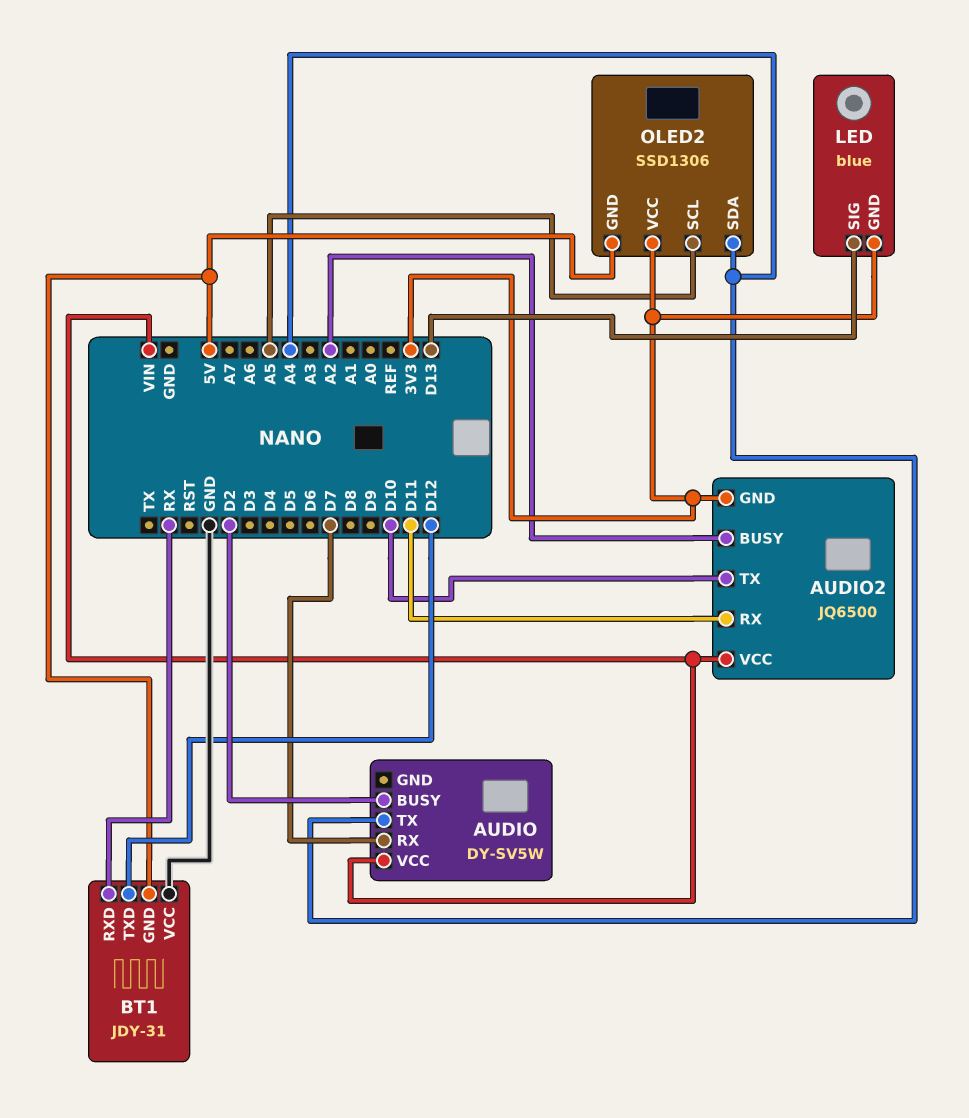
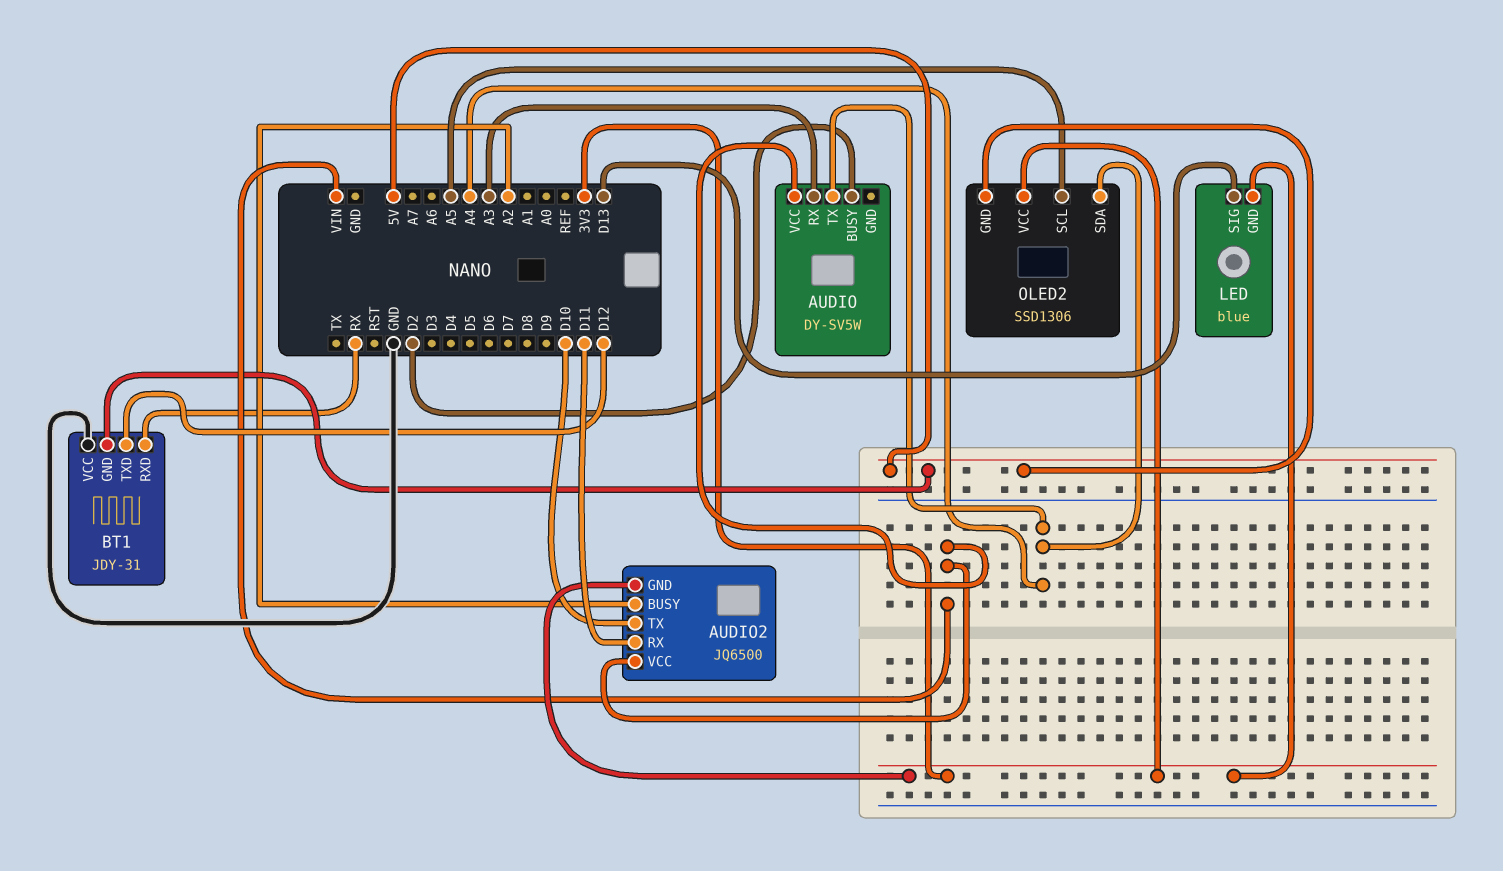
AUDIO pin RX: D7 -> A3

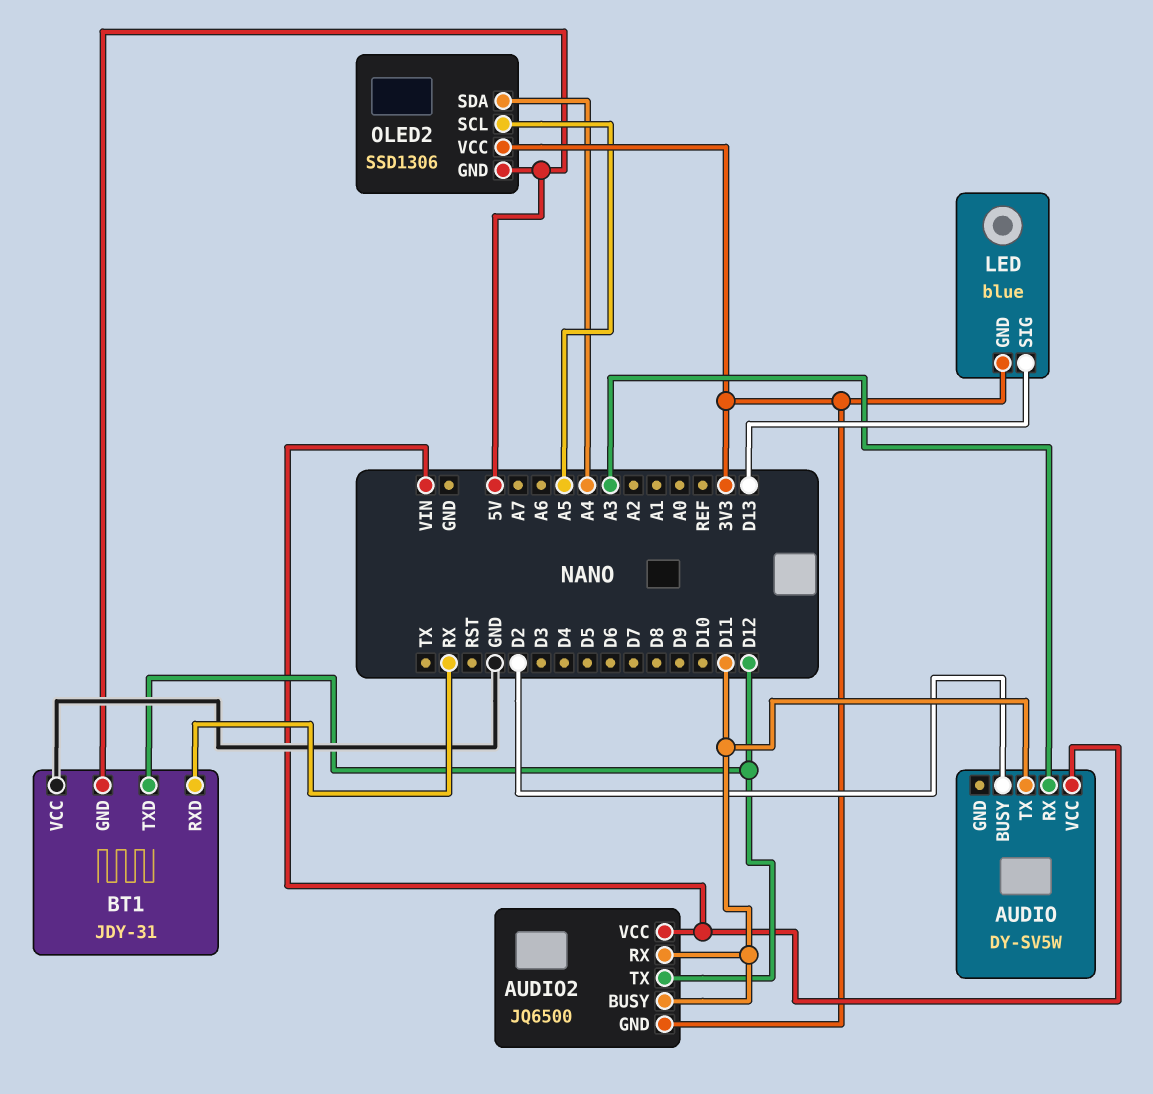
AUDIO pin TX: A4 -> D11
AUDIO2 pin BUSY: A2 -> D11
AUDIO2 pin TX: D10 -> D12

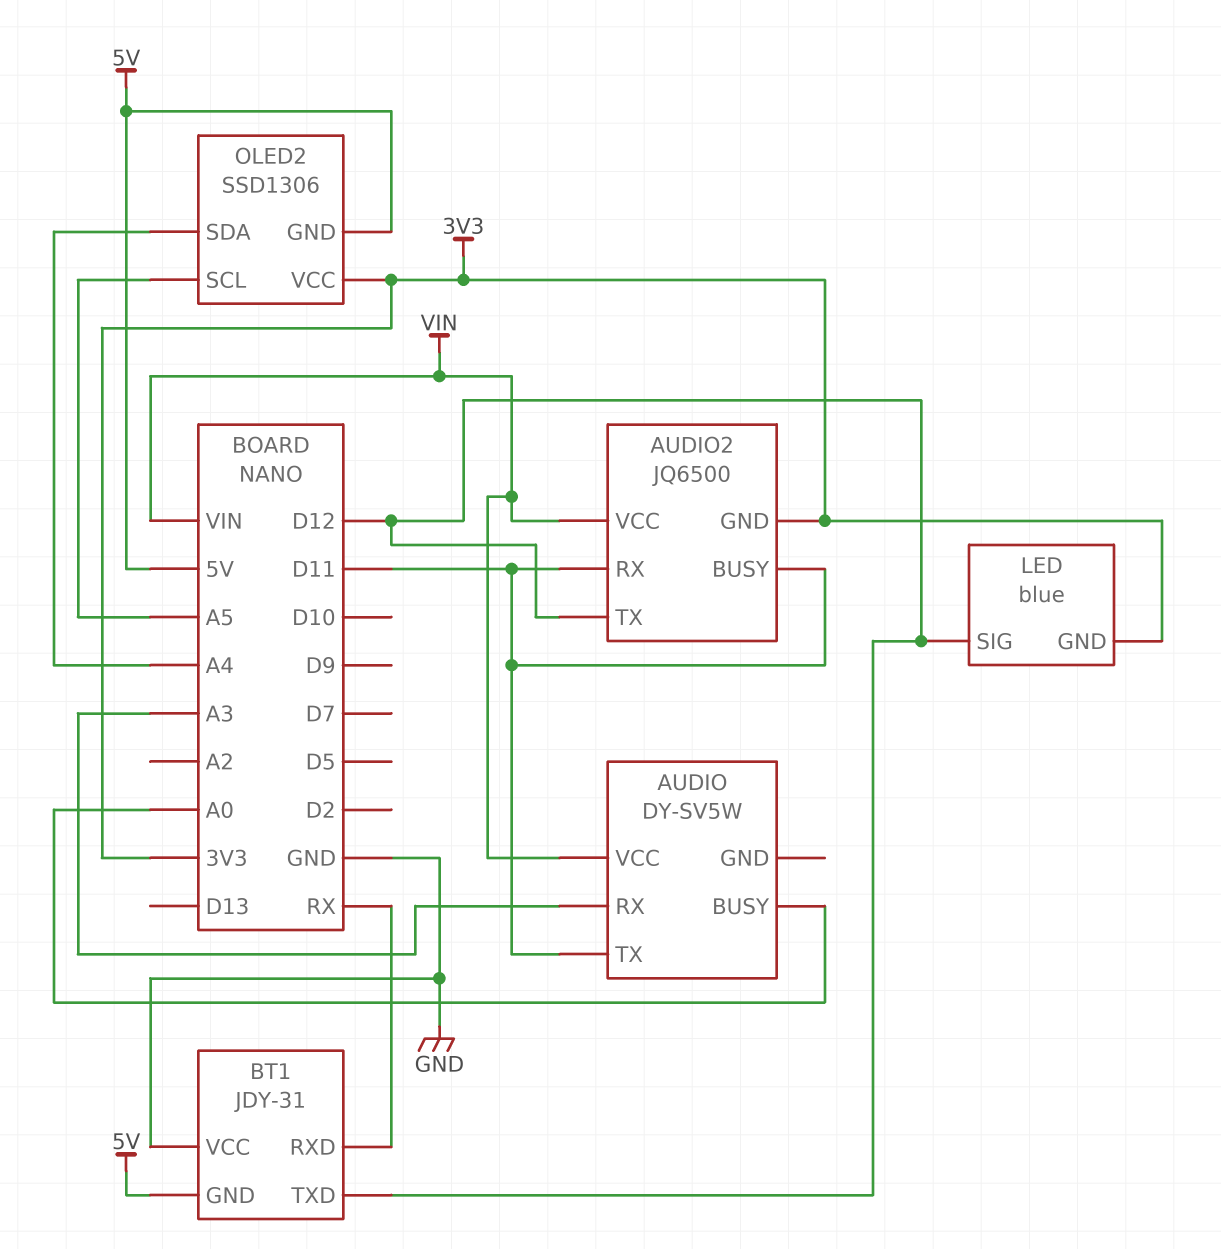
AUDIO pin BUSY: D2 -> A0
LED pin SIG: D13 -> D12

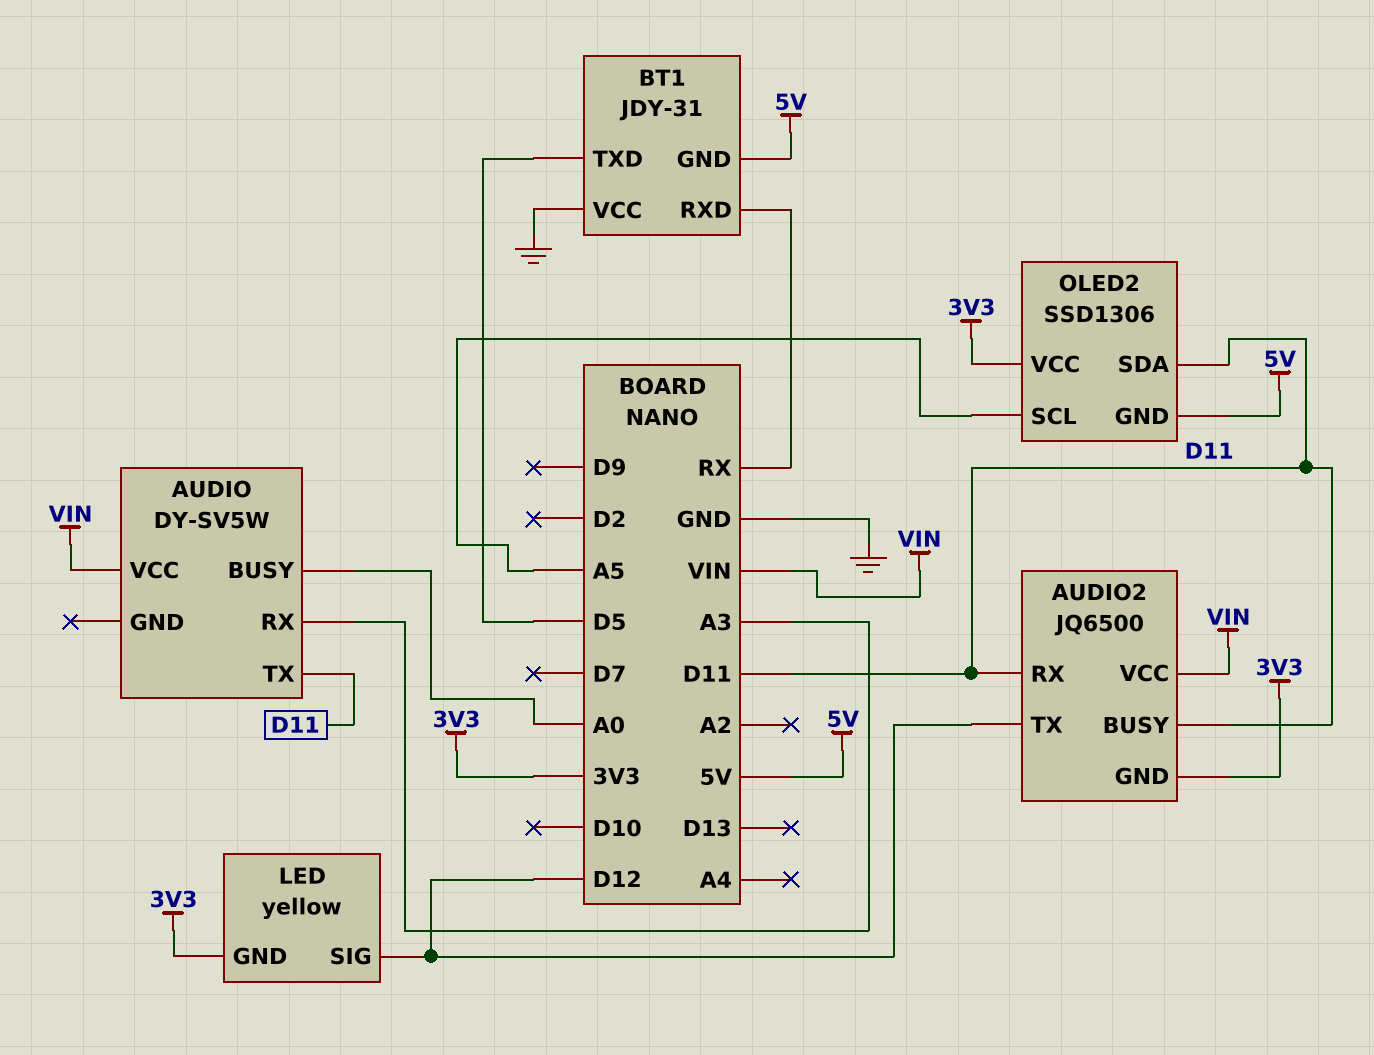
BT1 pin TXD: D12 -> D5
LED: blue -> yellow
OLED2 pin SDA: A4 -> D11

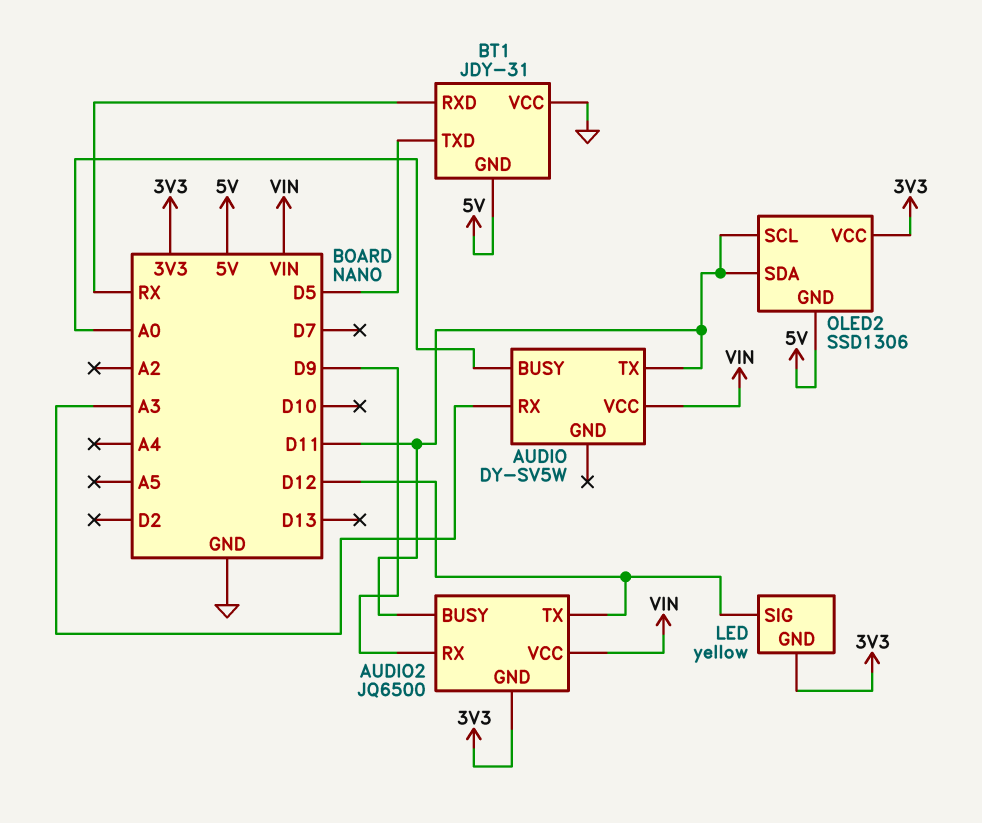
AUDIO2 pin RX: D11 -> D9
OLED2 pin SCL: A5 -> D11

